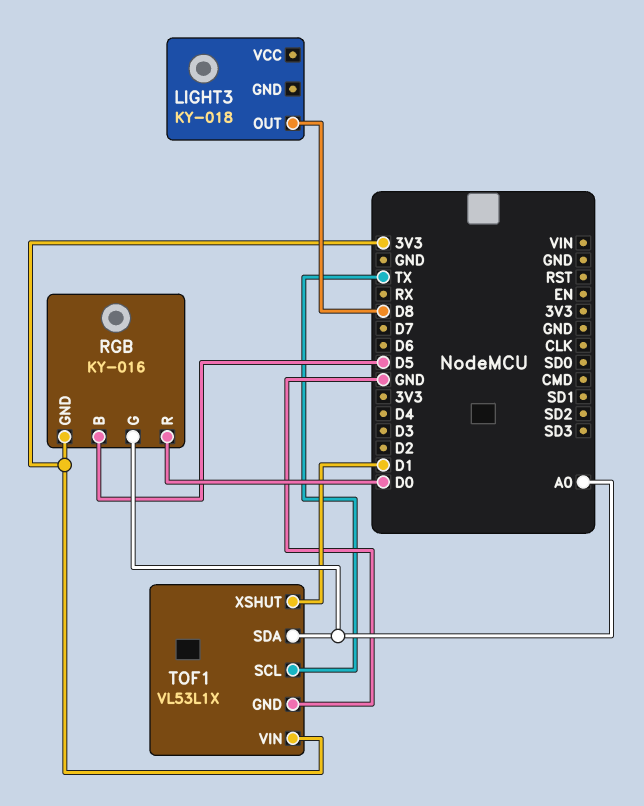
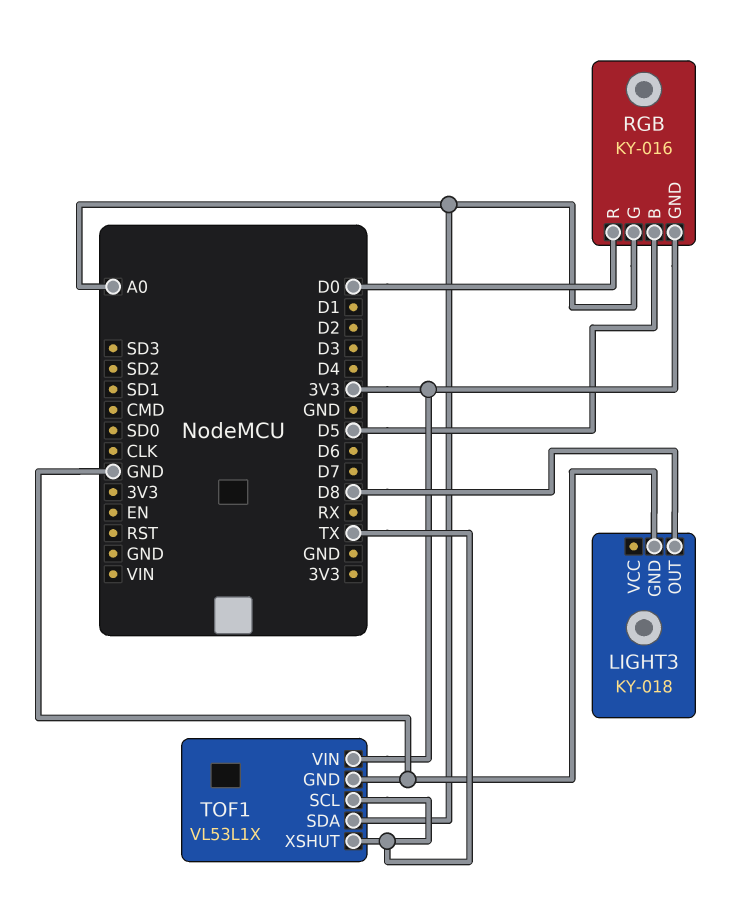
LIGHT3 pin GND: none -> GND
TOF1 pin XSHUT: D1 -> TX

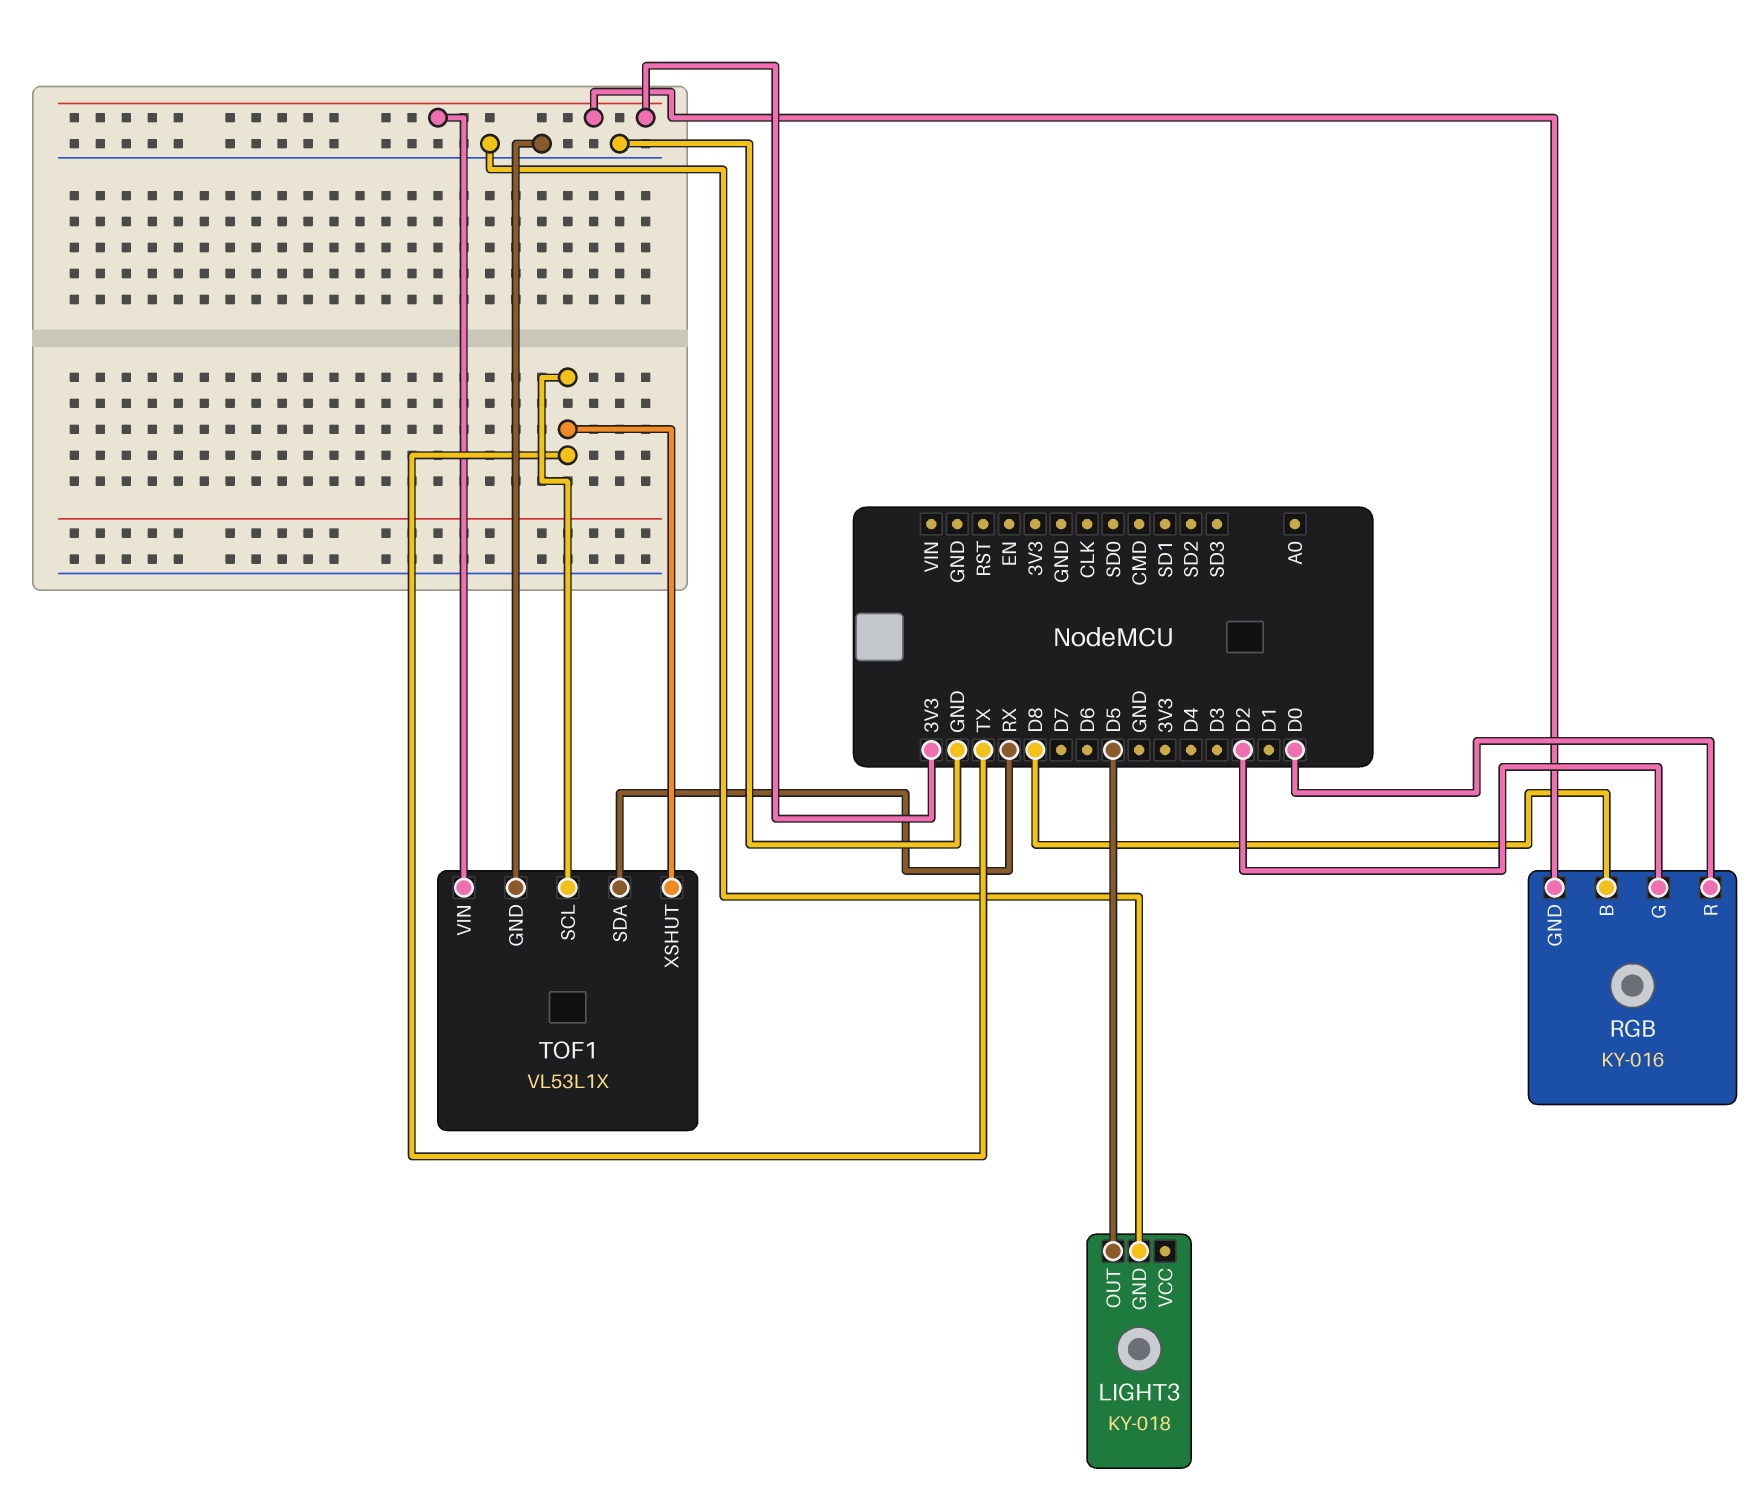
LIGHT3 pin OUT: D8 -> D5
RGB pin B: D5 -> D8
RGB pin G: A0 -> D2
TOF1 pin SDA: A0 -> RX

